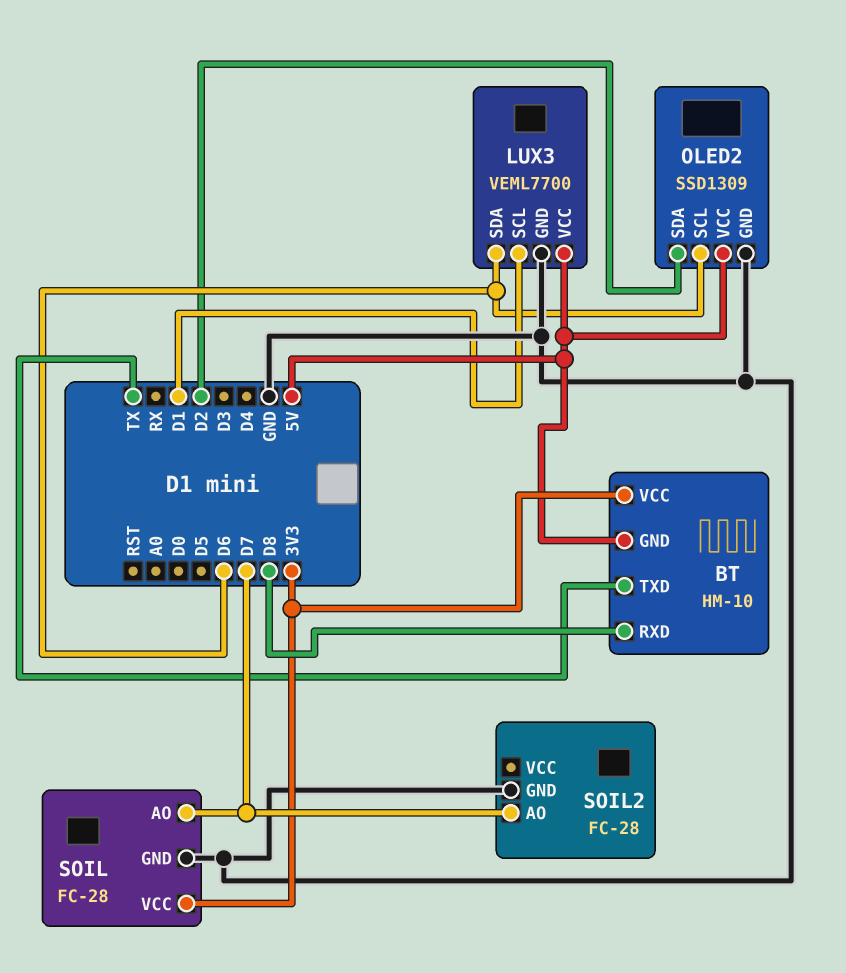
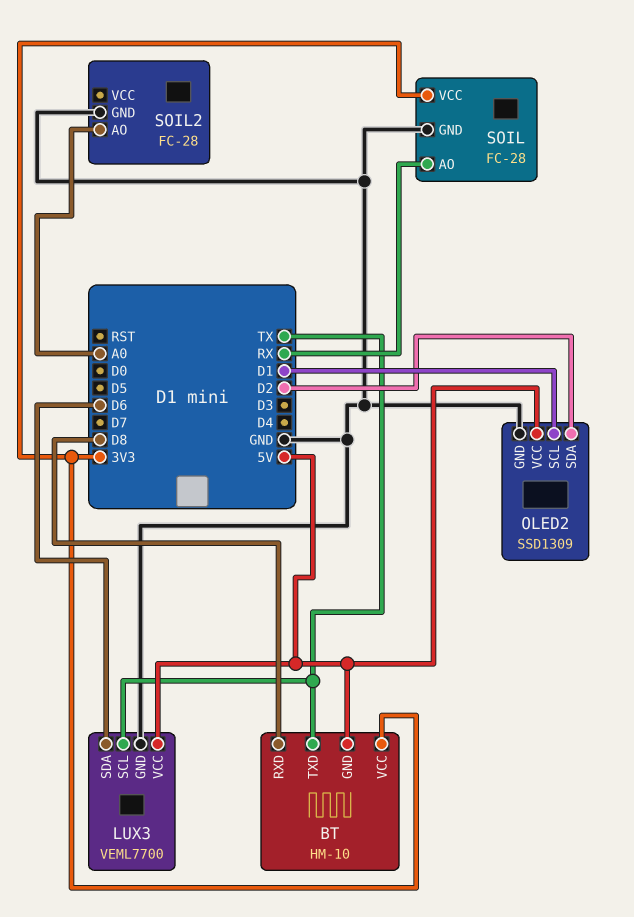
LUX3 pin SCL: D1 -> TX
OLED2 pin SCL: D6 -> D1
SOIL pin AO: D7 -> RX
SOIL2 pin AO: D7 -> A0

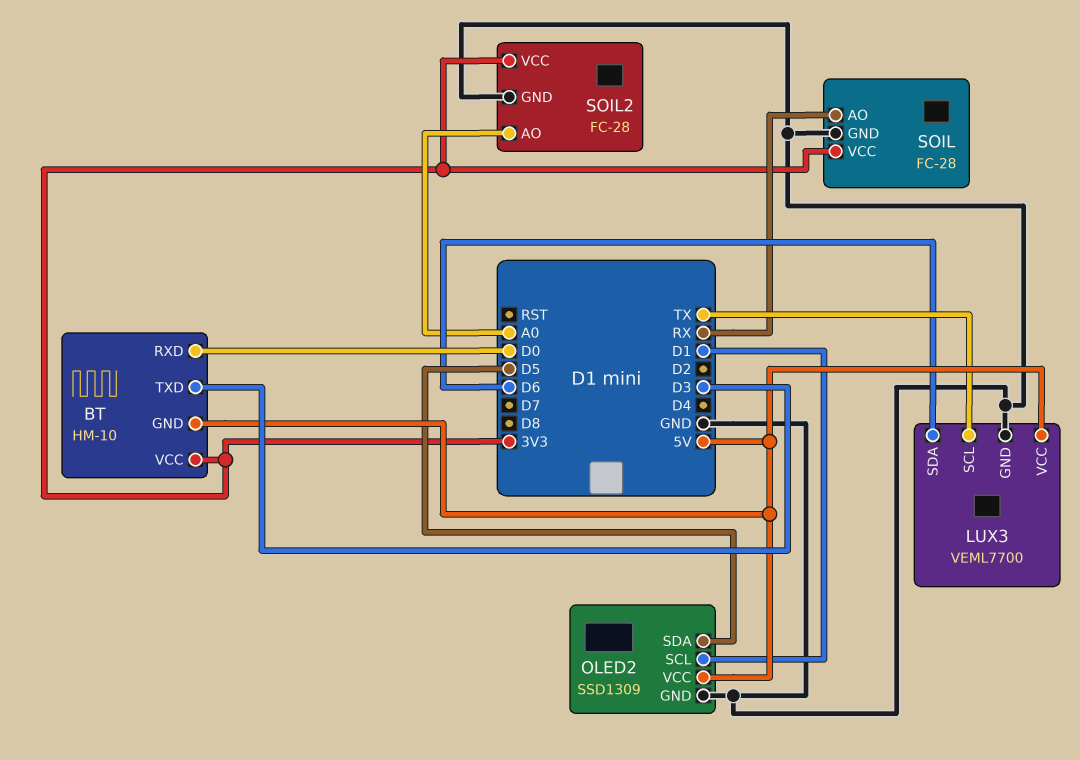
BT pin RXD: D8 -> D0
BT pin TXD: TX -> D3
OLED2 pin SDA: D2 -> D5
SOIL2 pin VCC: none -> 3V3

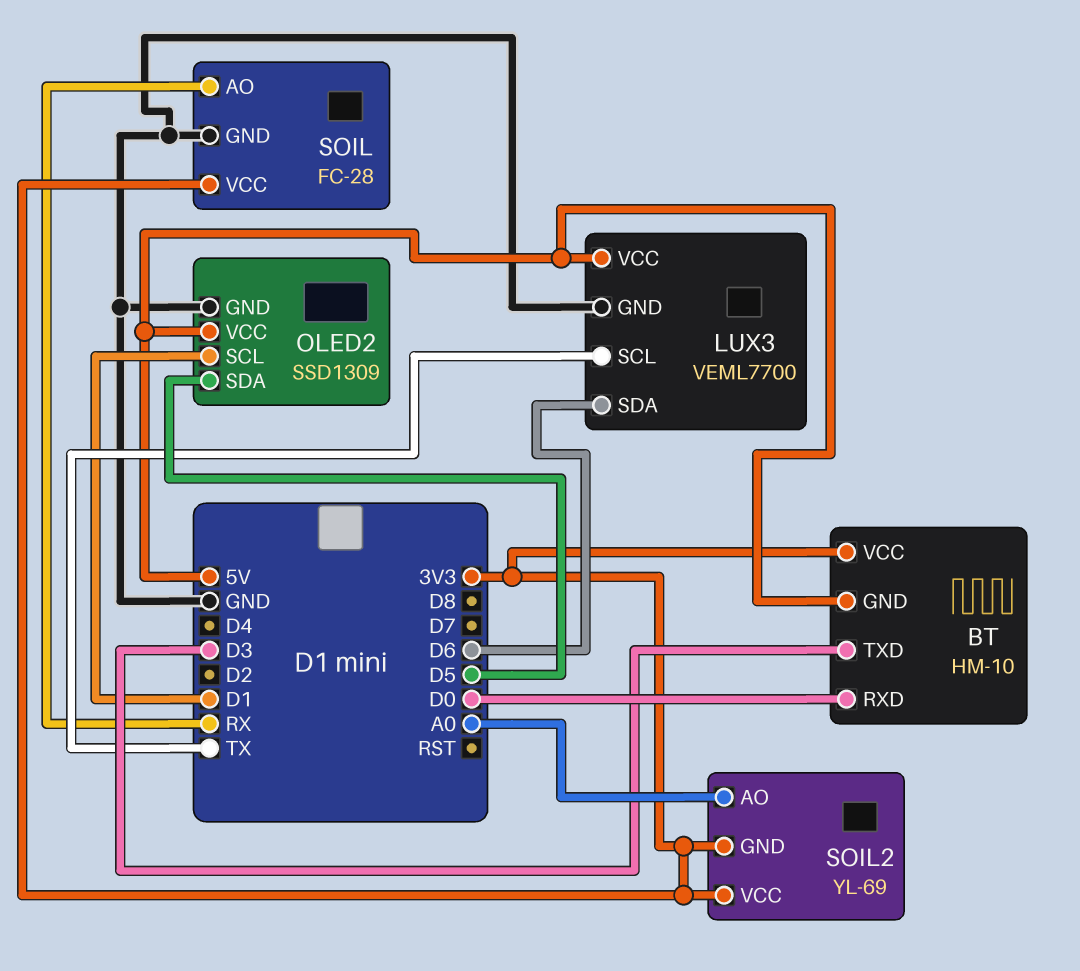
SOIL2: FC-28 -> YL-69
SOIL2 pin GND: GND -> 3V3

